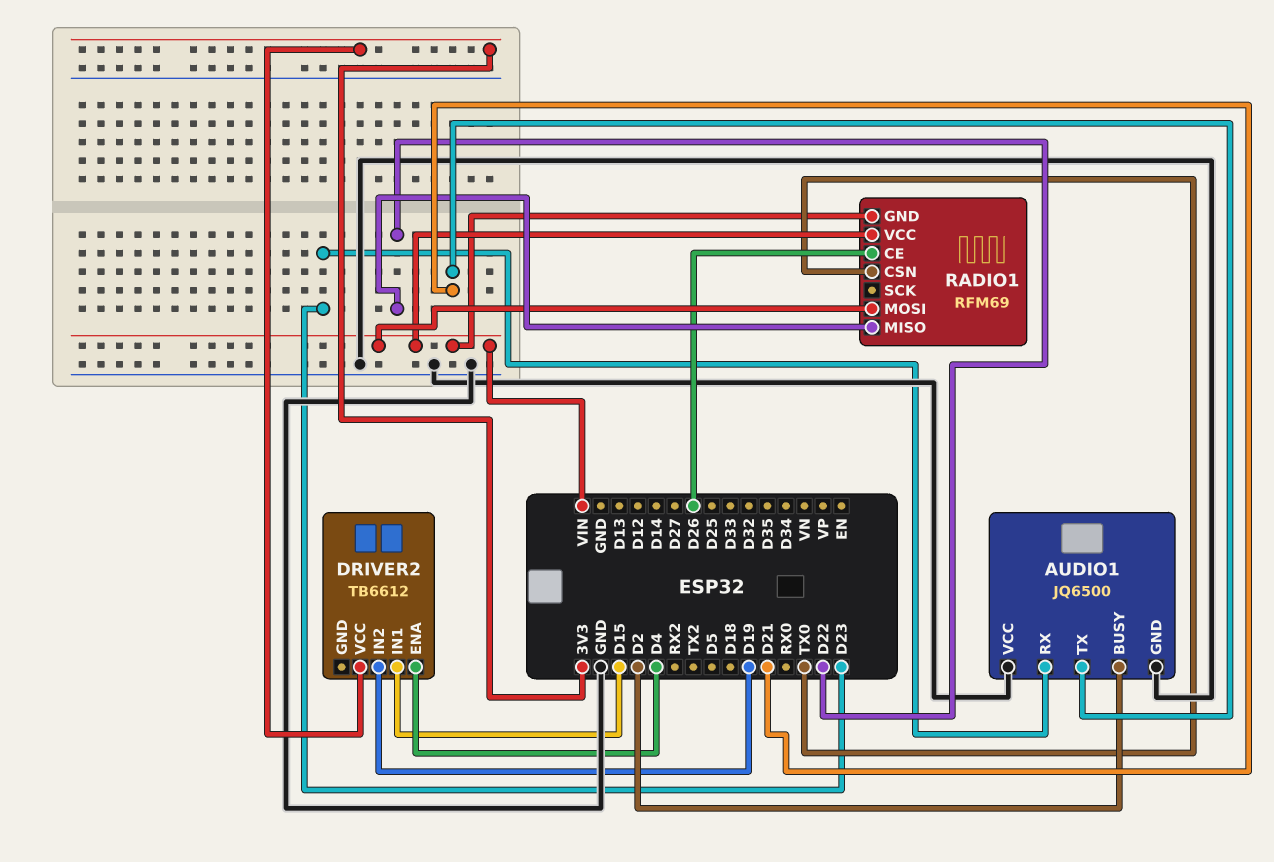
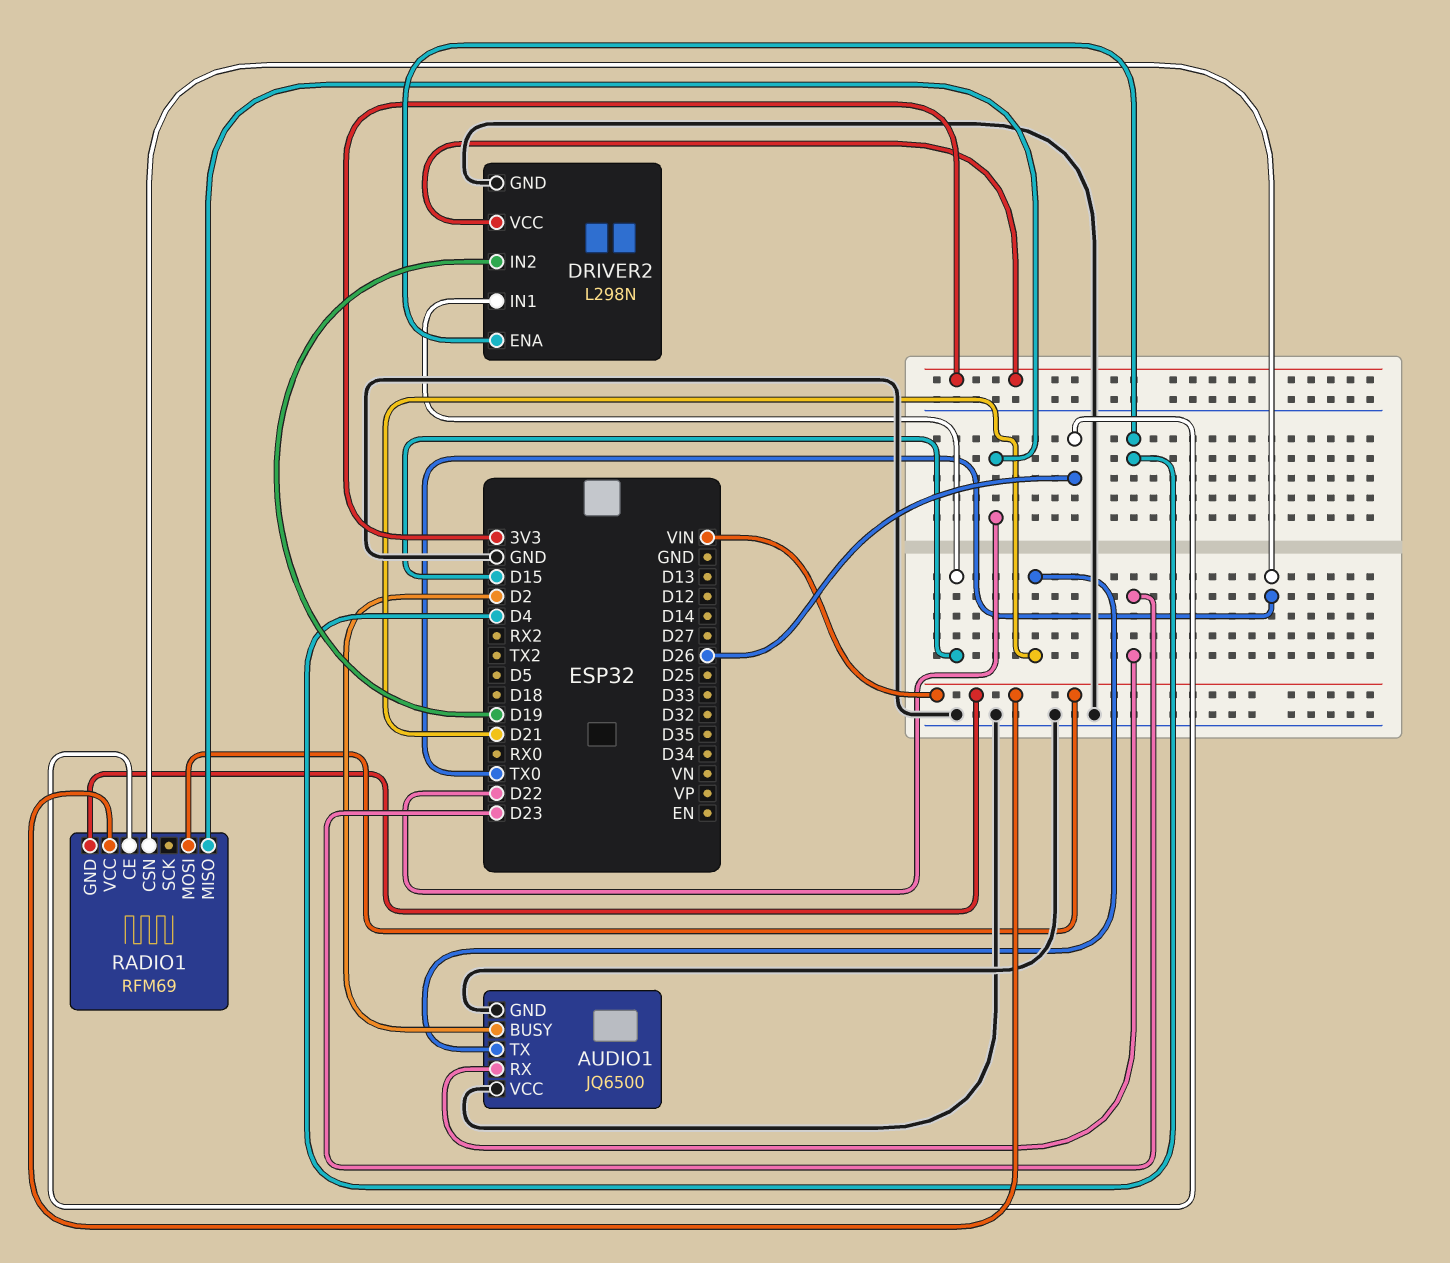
DRIVER2: TB6612 -> L298N
DRIVER2 pin GND: none -> GND

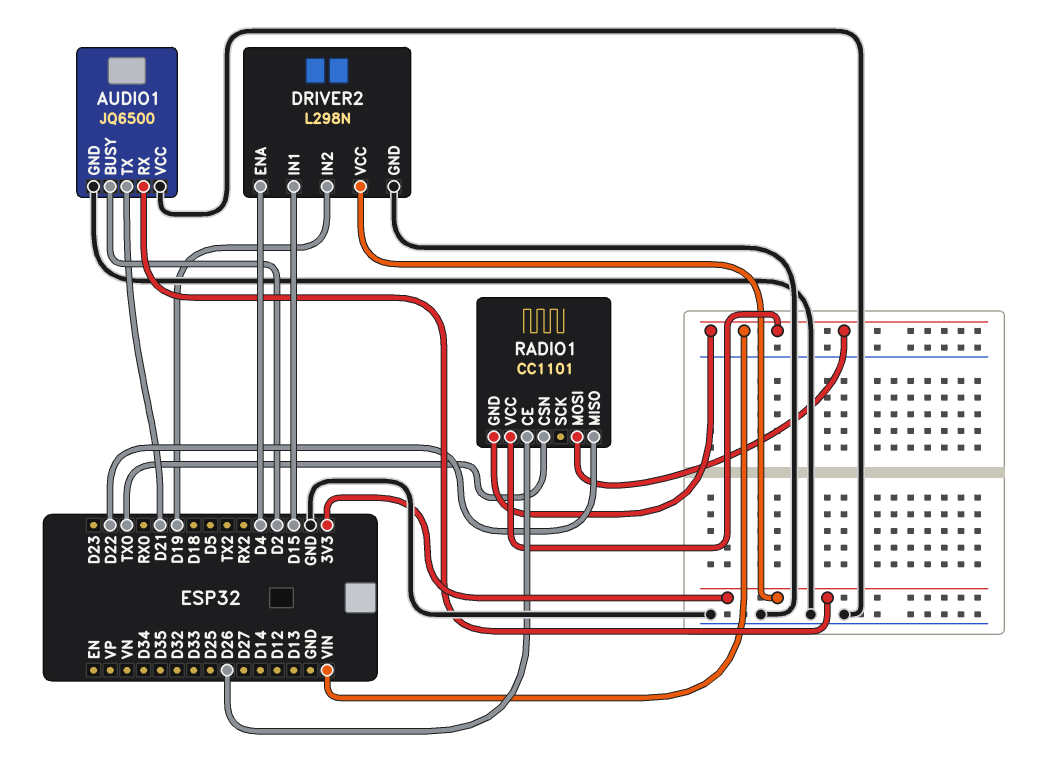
AUDIO1 pin RX: D23 -> 3V3
RADIO1: RFM69 -> CC1101

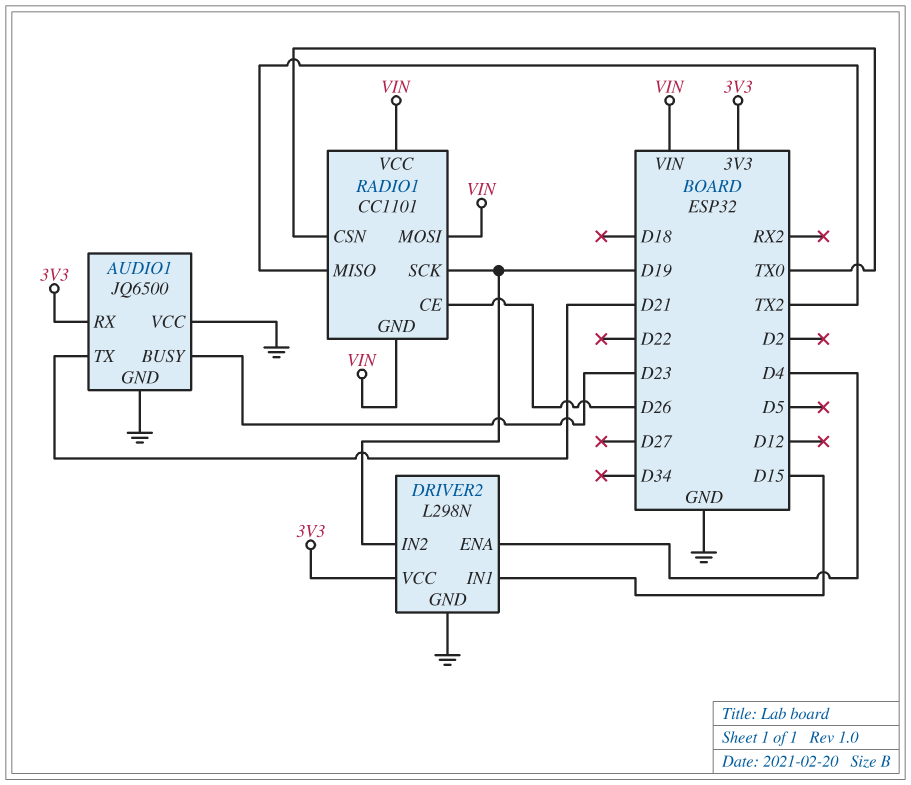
AUDIO1 pin BUSY: D2 -> D23
RADIO1 pin MISO: D22 -> TX2
RADIO1 pin SCK: none -> D19

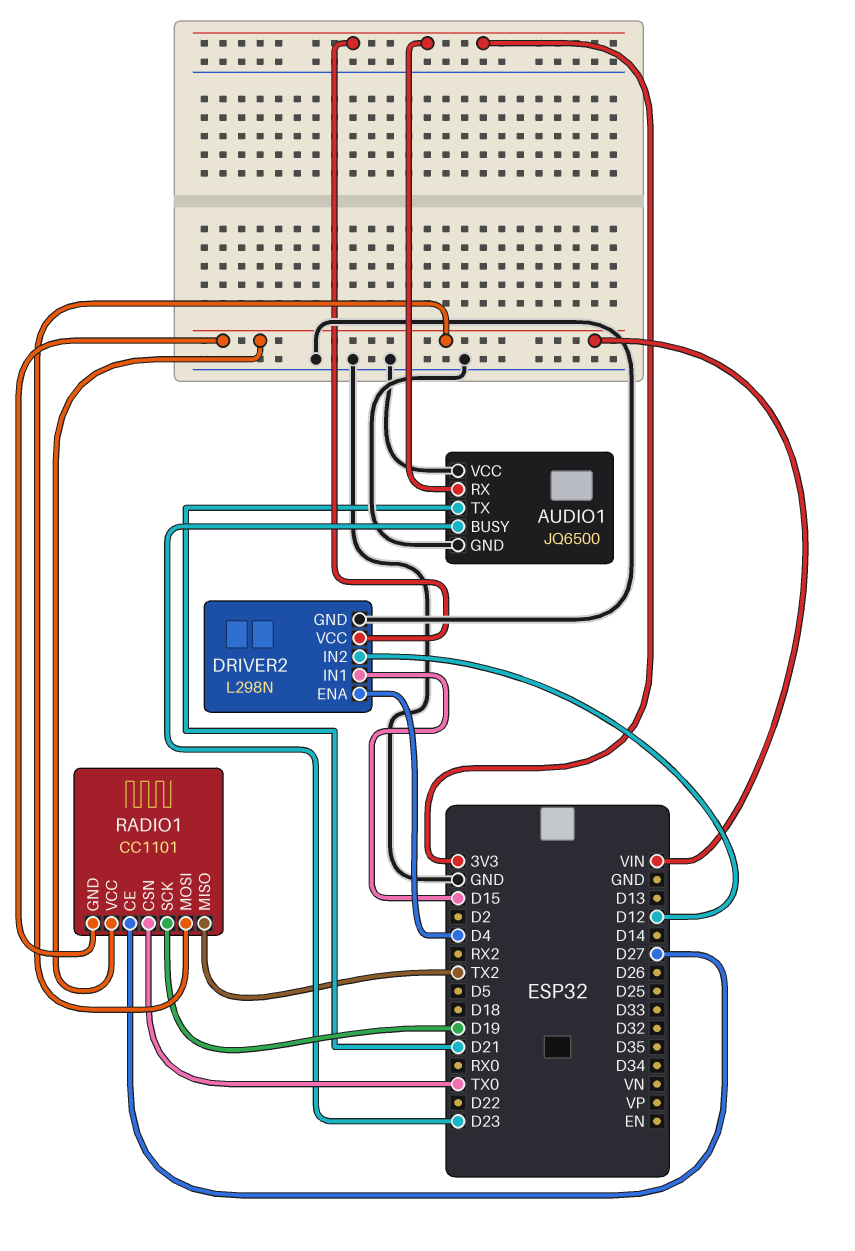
DRIVER2 pin IN2: D19 -> D12
RADIO1 pin CE: D26 -> D27

